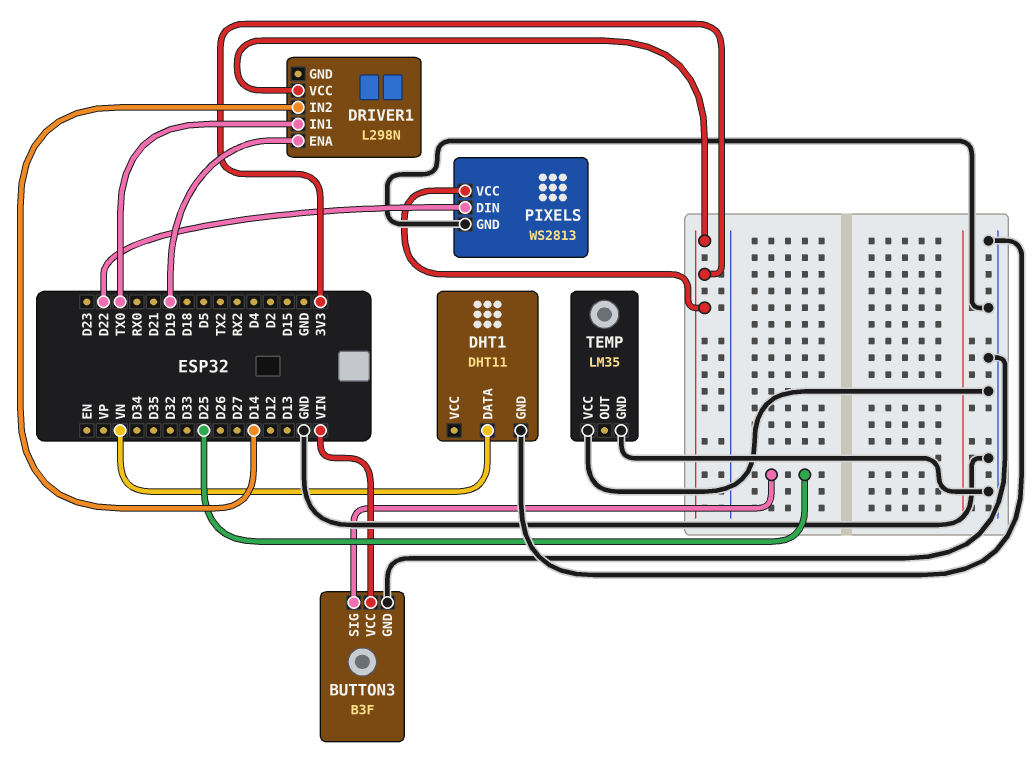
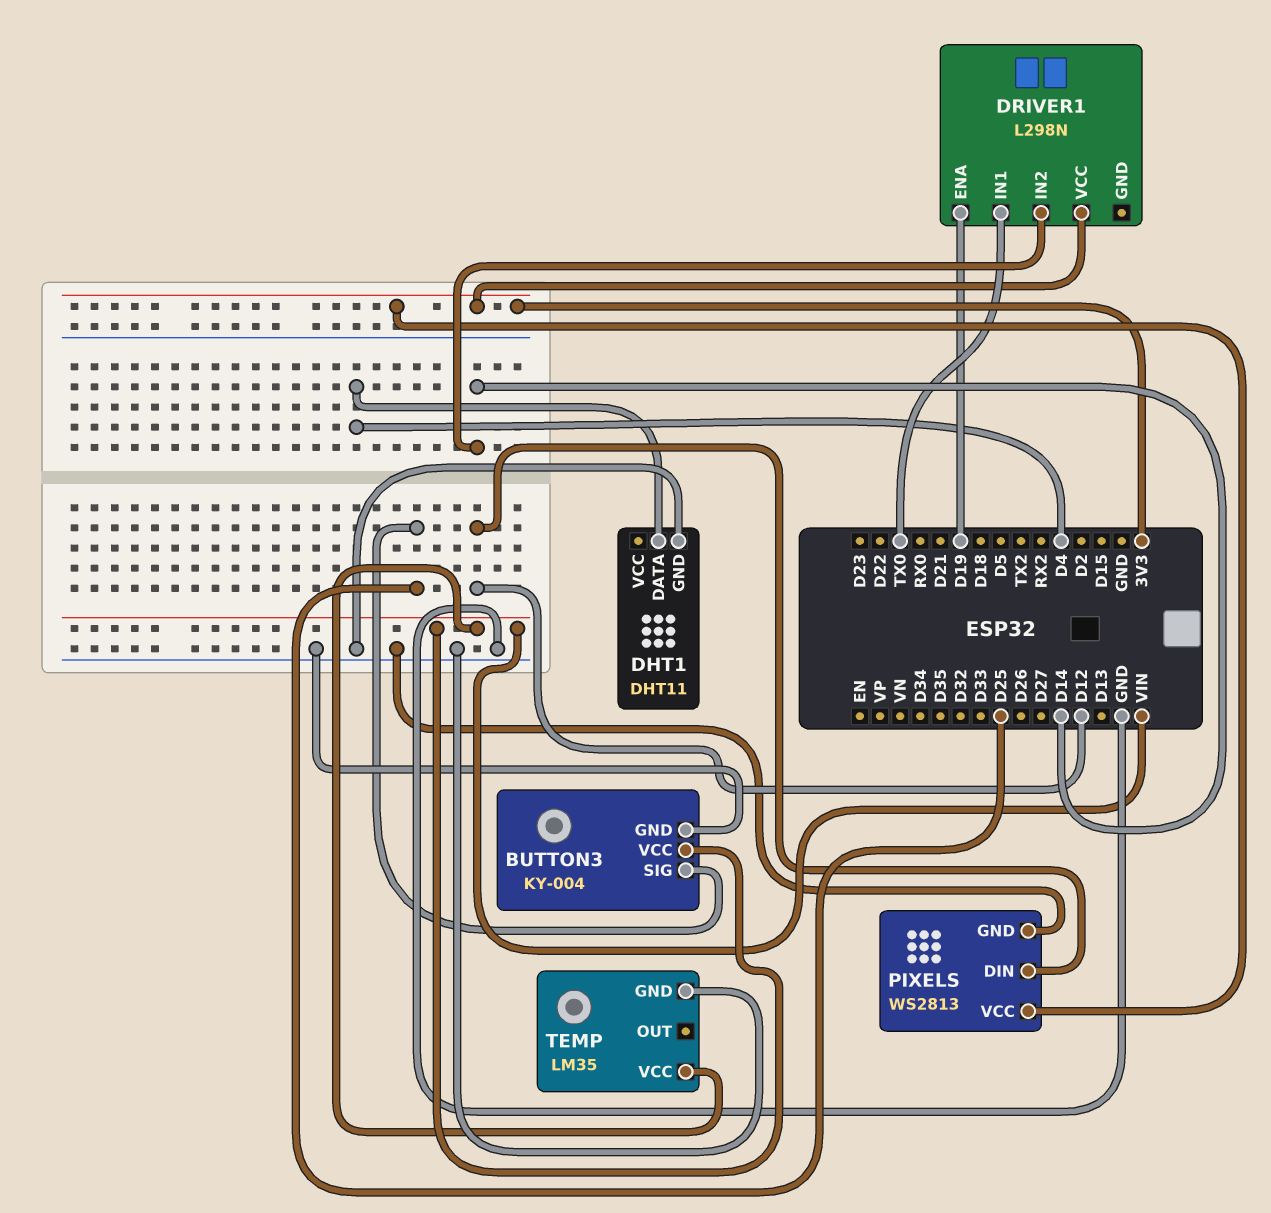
BUTTON3: B3F -> KY-004
DHT1 pin DATA: VN -> D4
PIXELS pin DIN: D22 -> D12
TEMP pin VCC: GND -> VIN

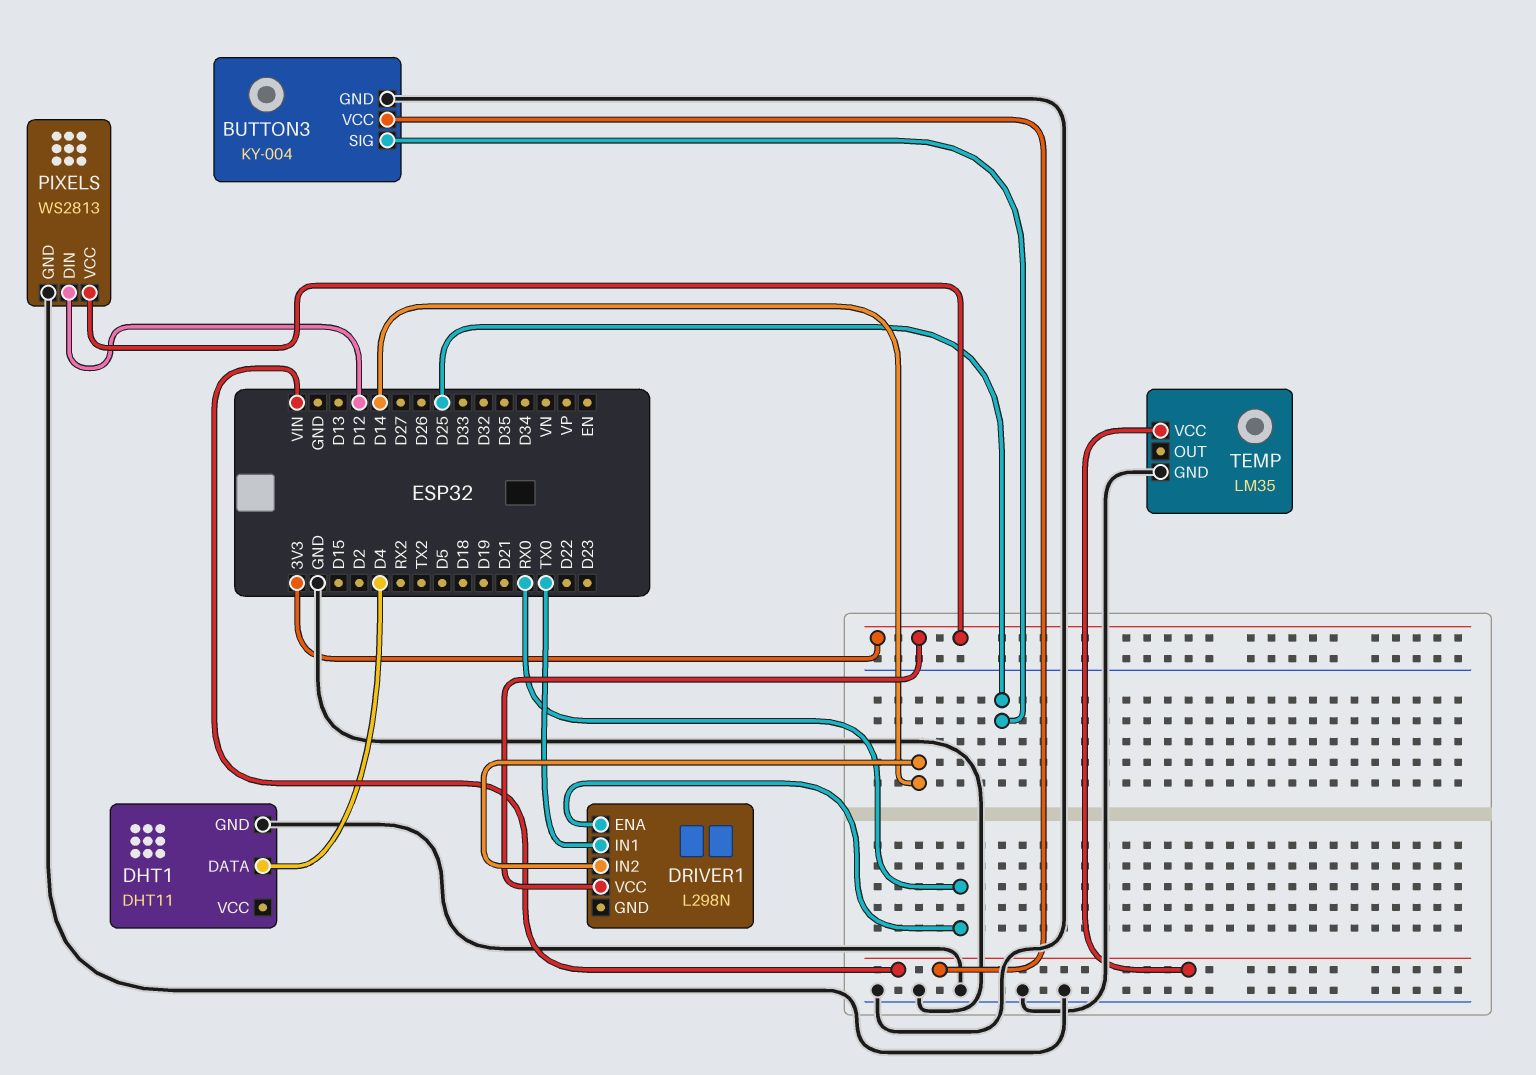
DRIVER1 pin ENA: D19 -> RX0

